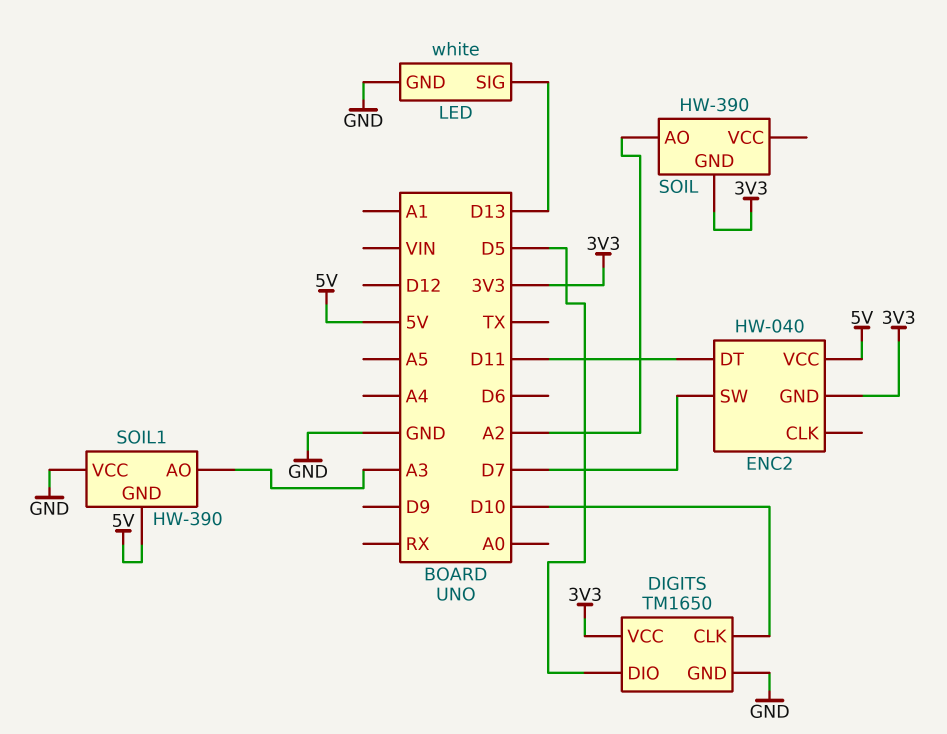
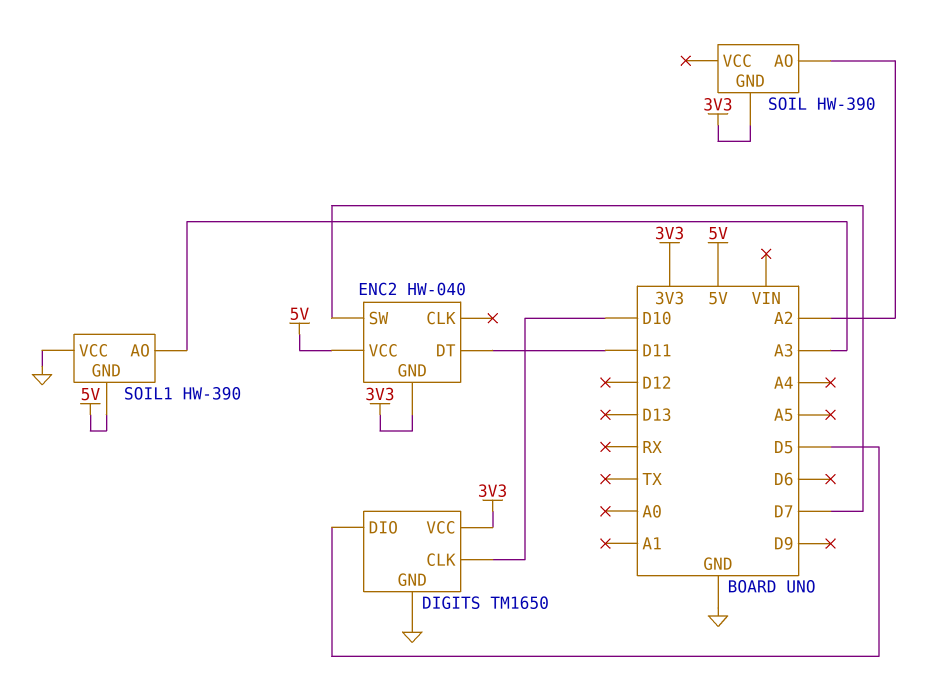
LED: white -> none
LED pin GND: GND -> none
LED pin SIG: D13 -> none

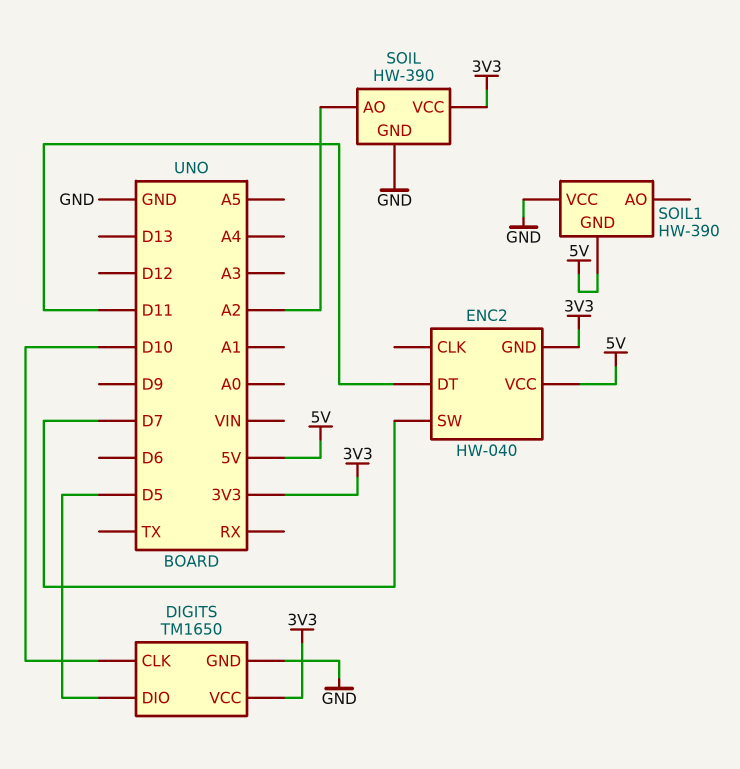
SOIL pin GND: 3V3 -> GND
SOIL pin VCC: none -> 3V3
SOIL1 pin AO: A3 -> none

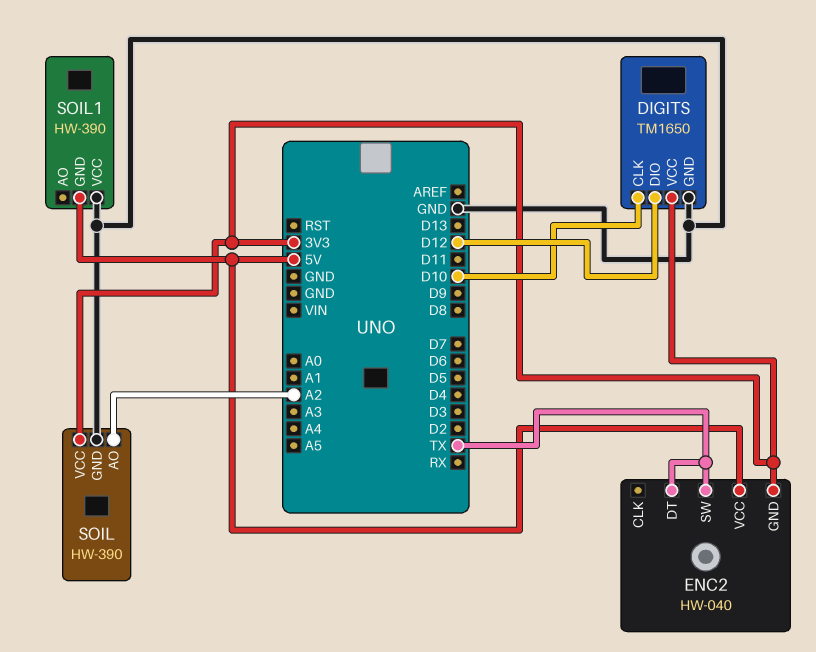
DIGITS pin DIO: D5 -> D12
ENC2 pin DT: D11 -> TX
ENC2 pin SW: D7 -> TX

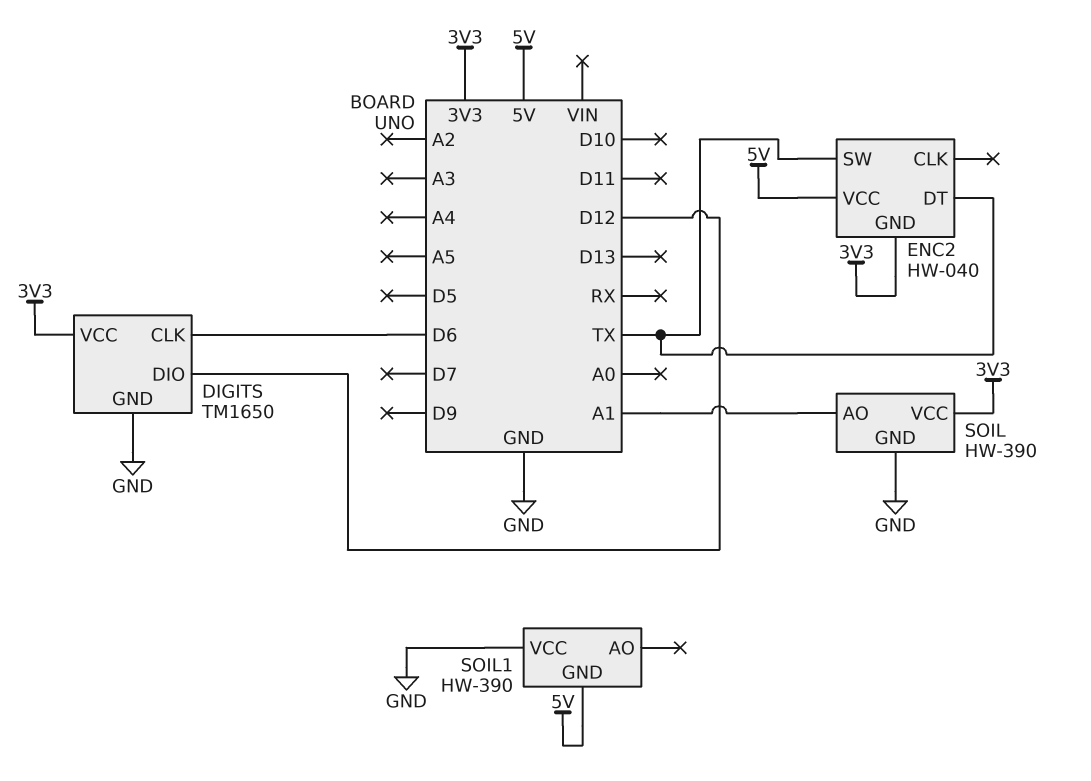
DIGITS pin CLK: D10 -> D6
SOIL pin AO: A2 -> A1

